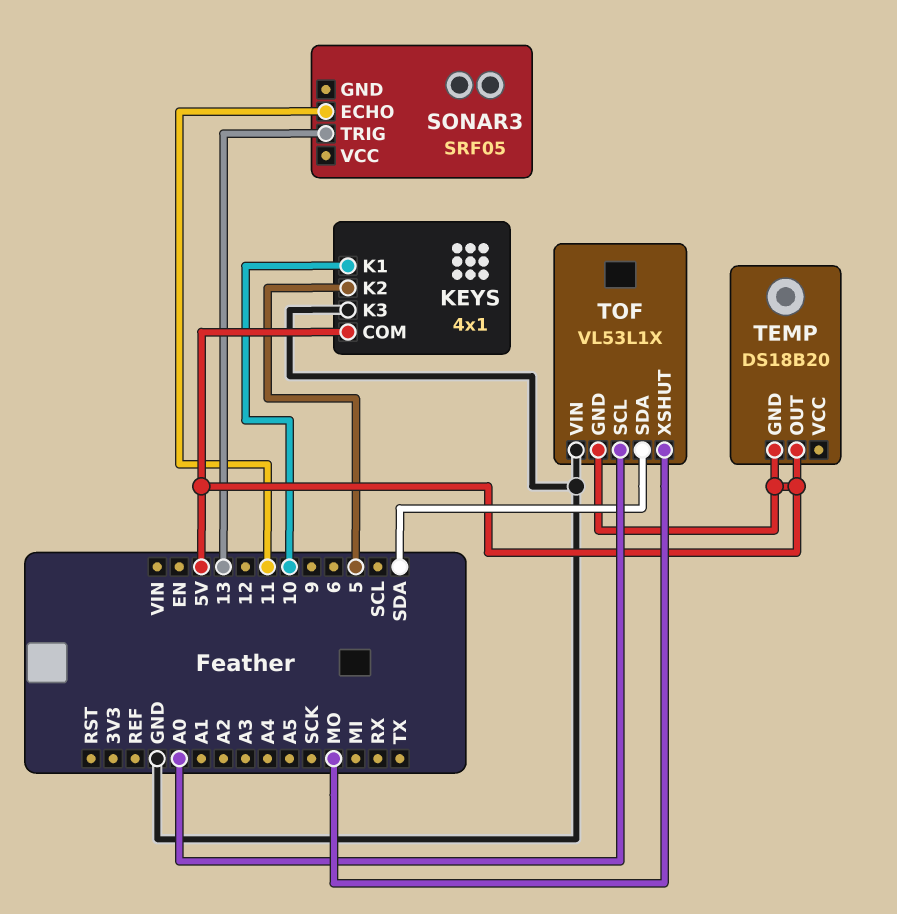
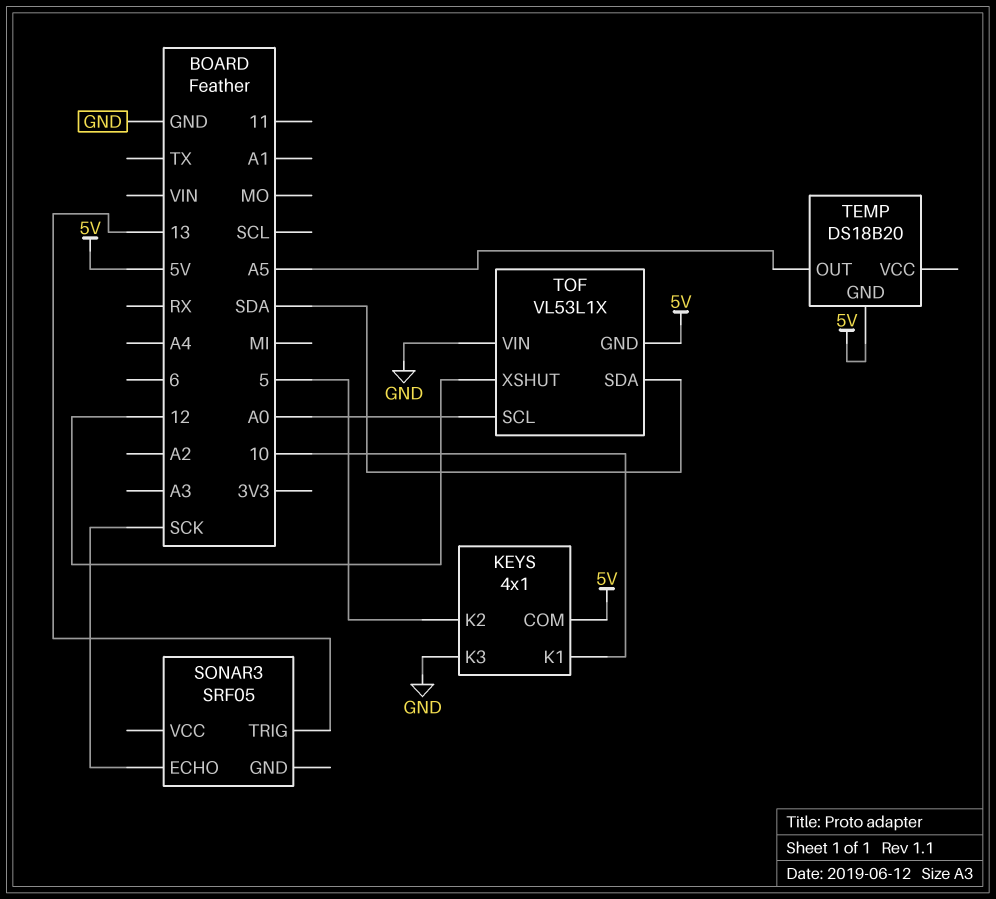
SONAR3 pin ECHO: 11 -> SCK
TEMP pin OUT: 5V -> A5
TOF pin XSHUT: MO -> 12

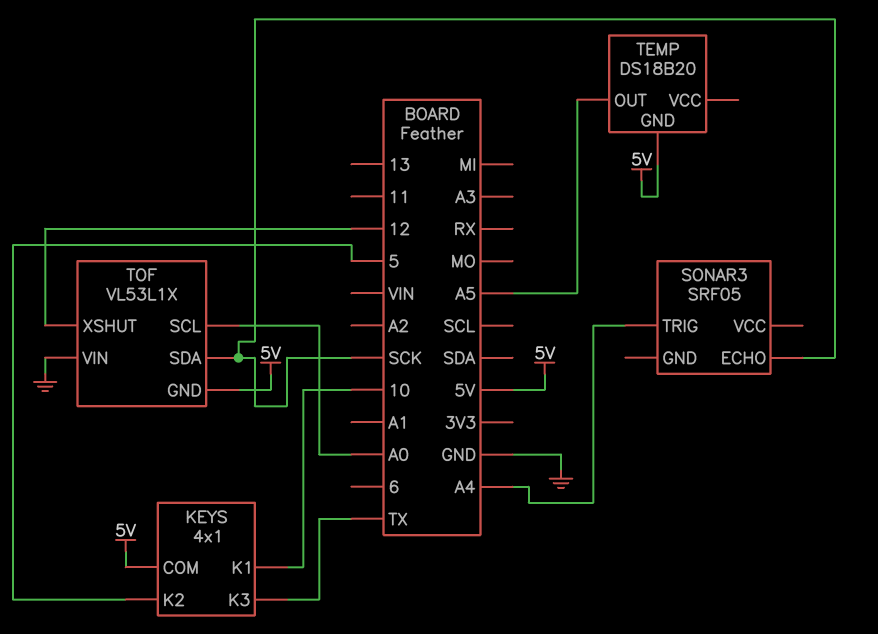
KEYS pin K3: GND -> TX
SONAR3 pin TRIG: 13 -> A4
TOF pin SDA: SDA -> SCK

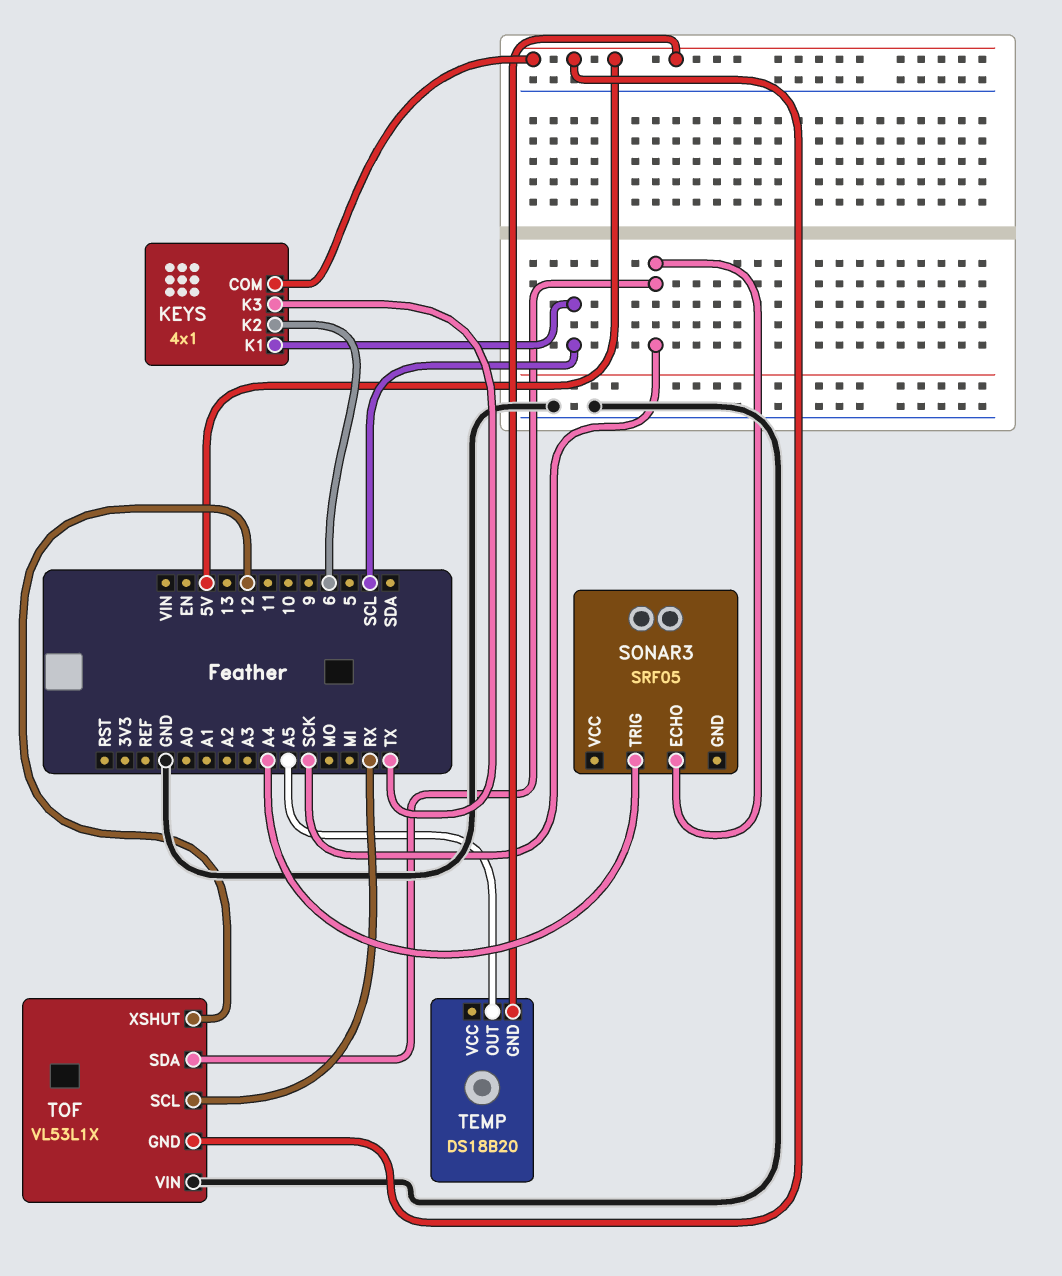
KEYS pin K1: 10 -> SCL
KEYS pin K2: 5 -> 6
TOF pin SCL: A0 -> RX

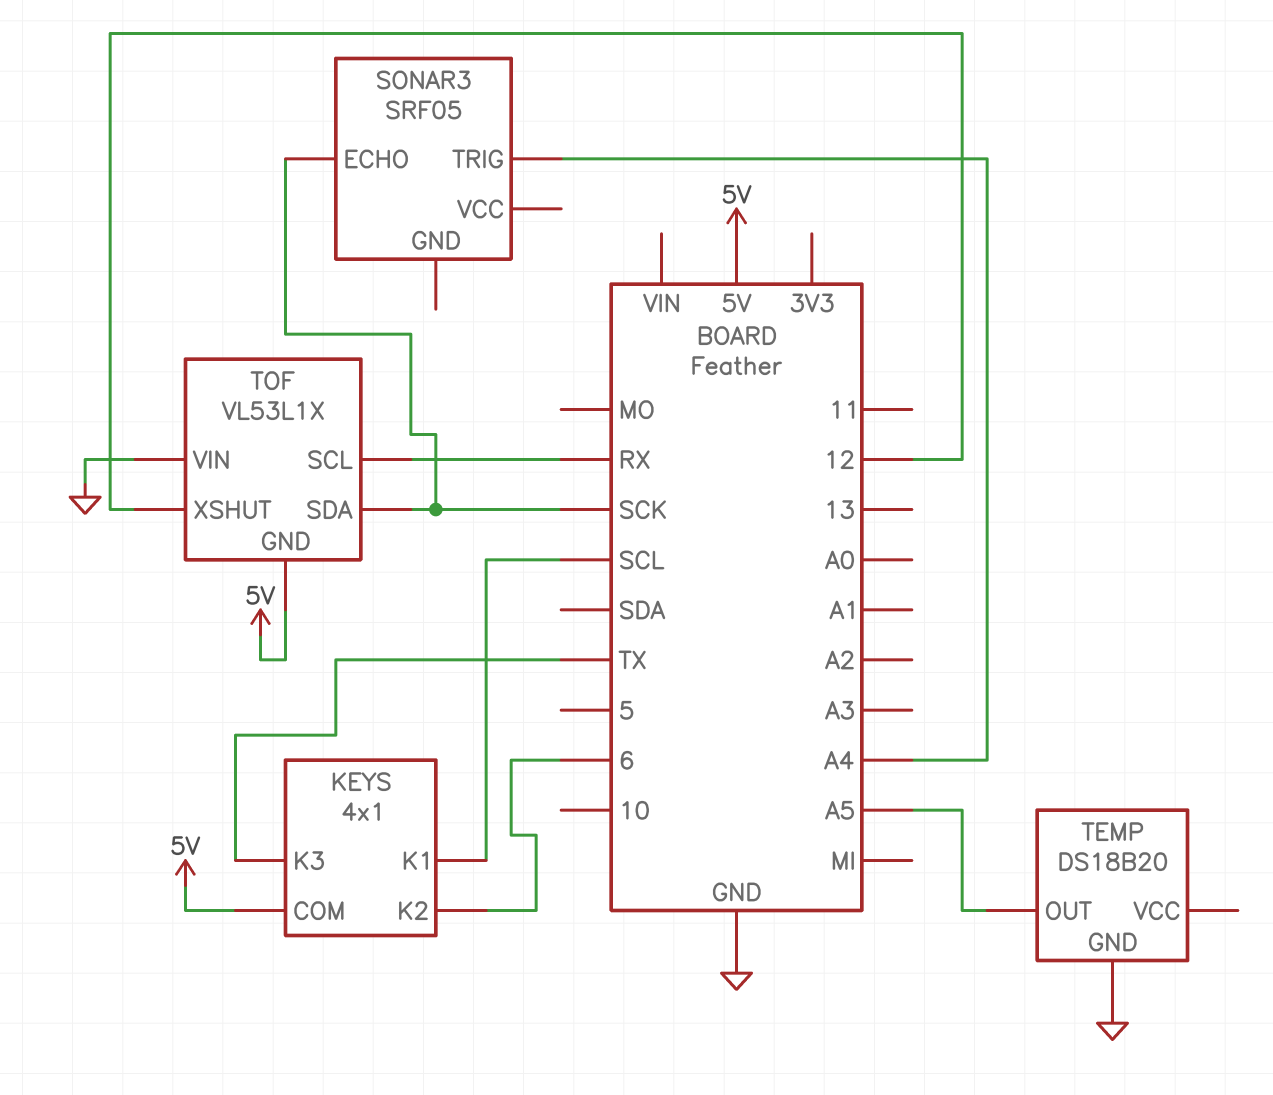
TEMP pin GND: 5V -> GND

